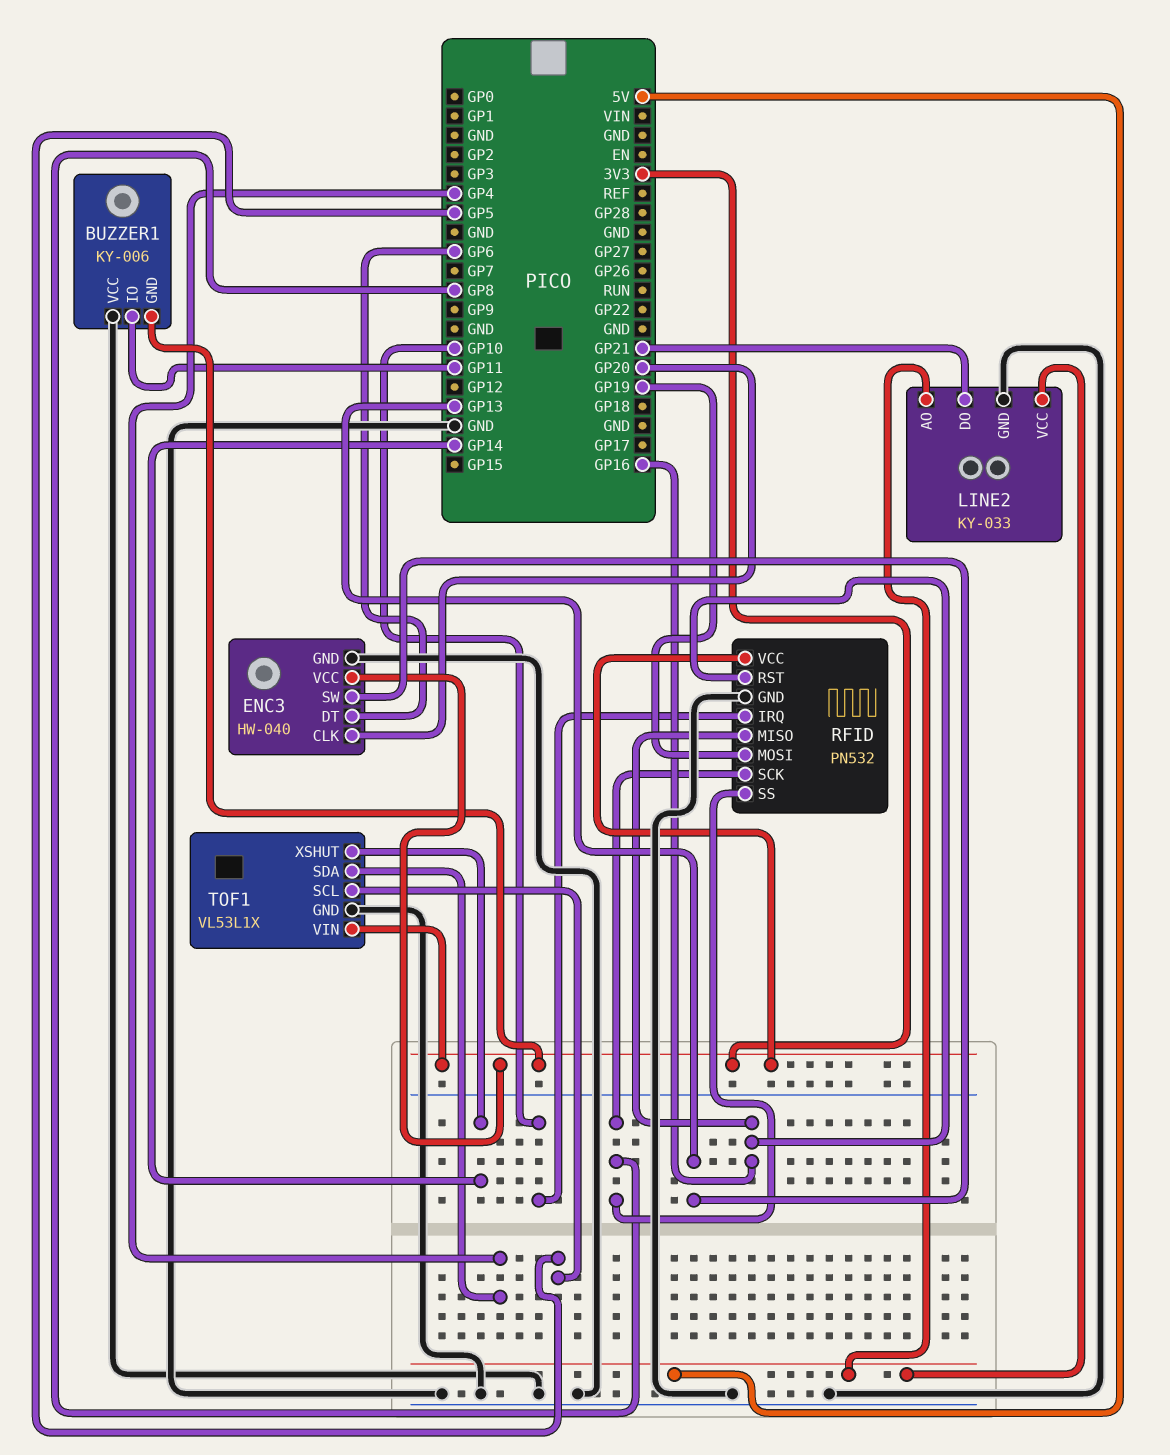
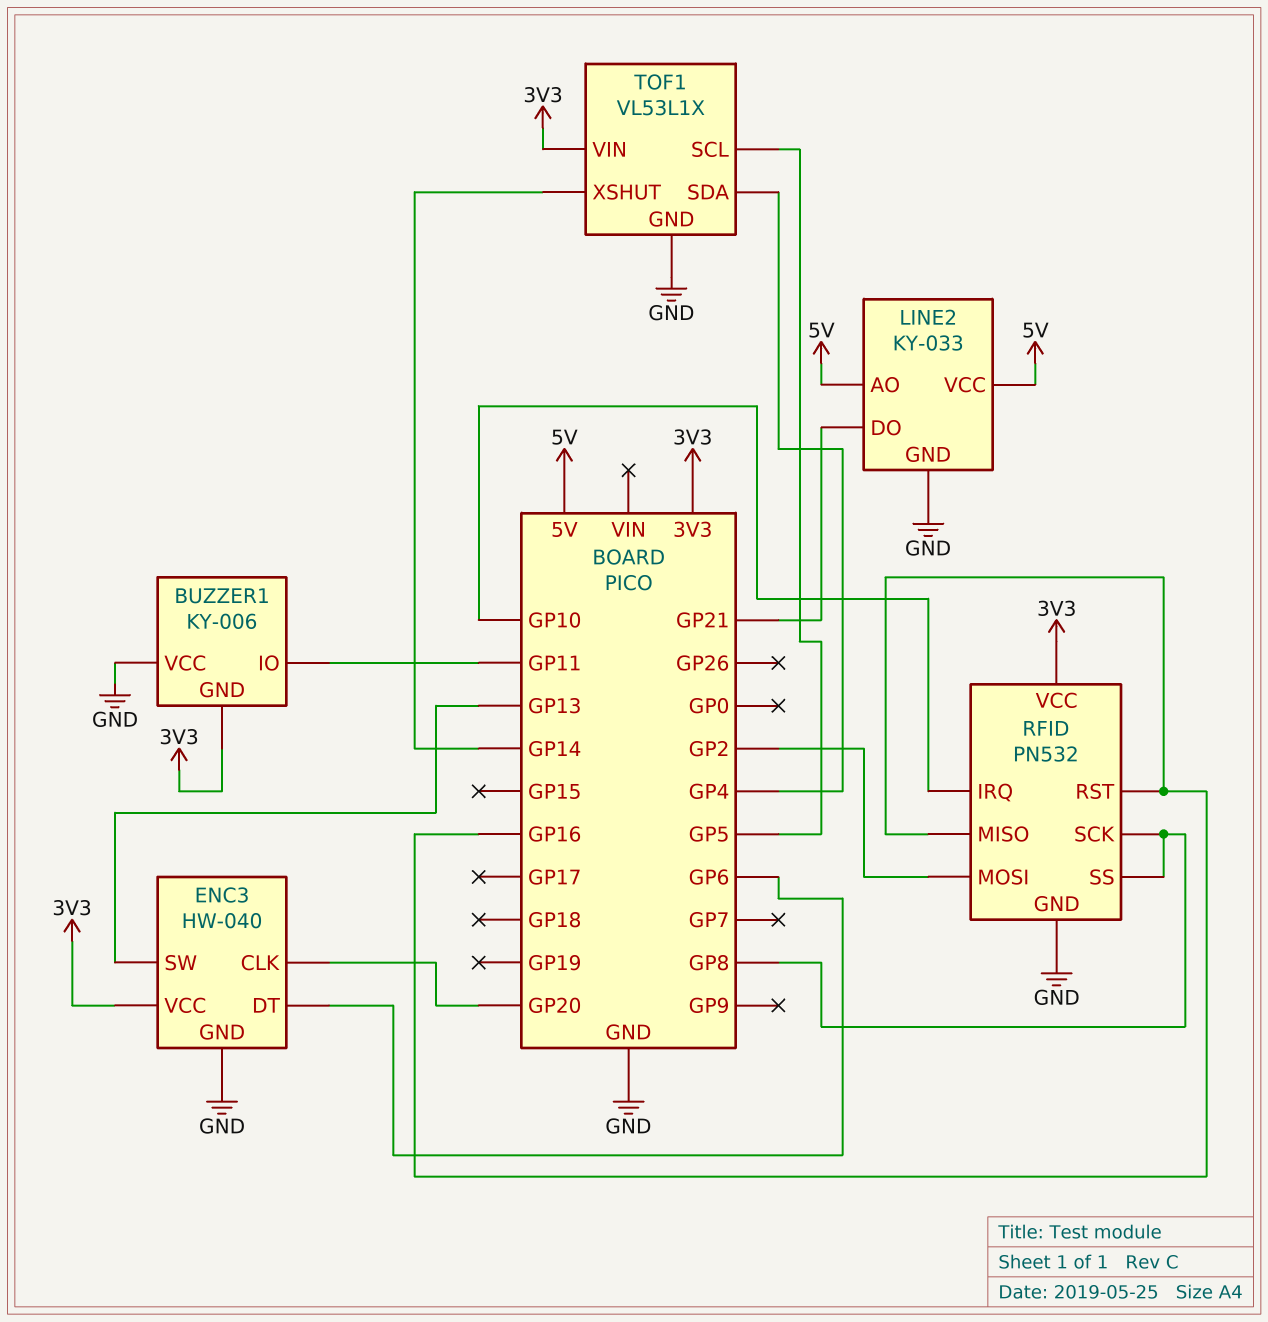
RFID pin MOSI: GP19 -> GP2

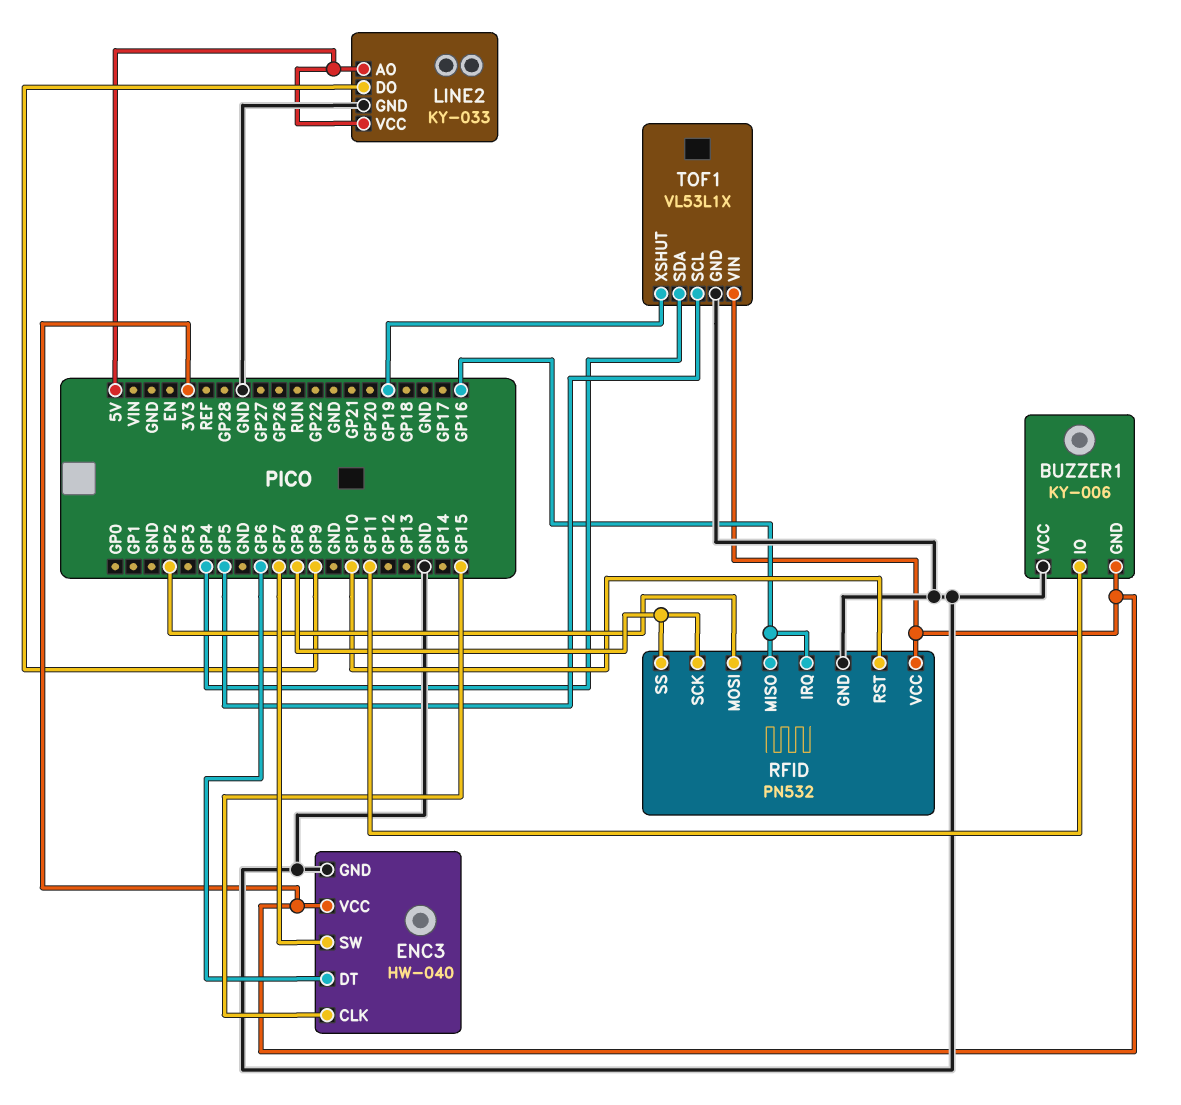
ENC3 pin CLK: GP20 -> GP15
ENC3 pin SW: GP13 -> GP7
LINE2 pin DO: GP21 -> GP9
RFID pin IRQ: GP10 -> GP16
RFID pin RST: GP16 -> GP10
TOF1 pin XSHUT: GP14 -> GP19

